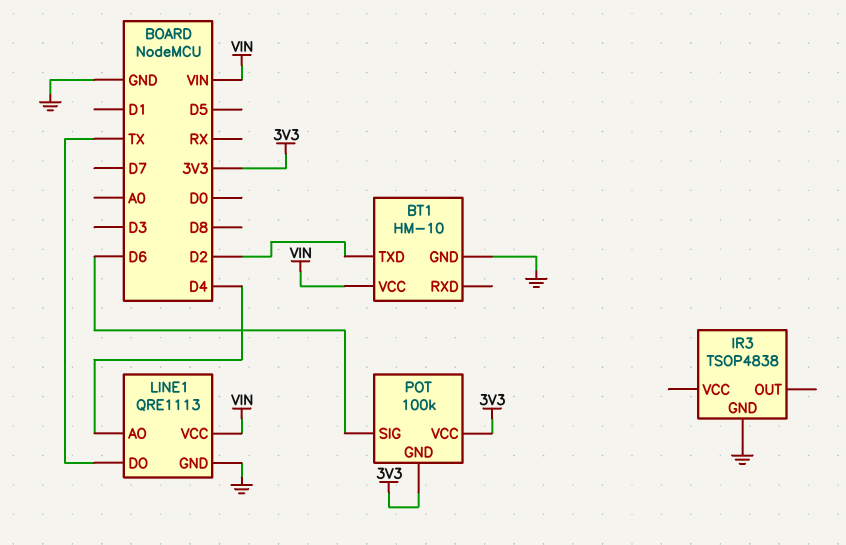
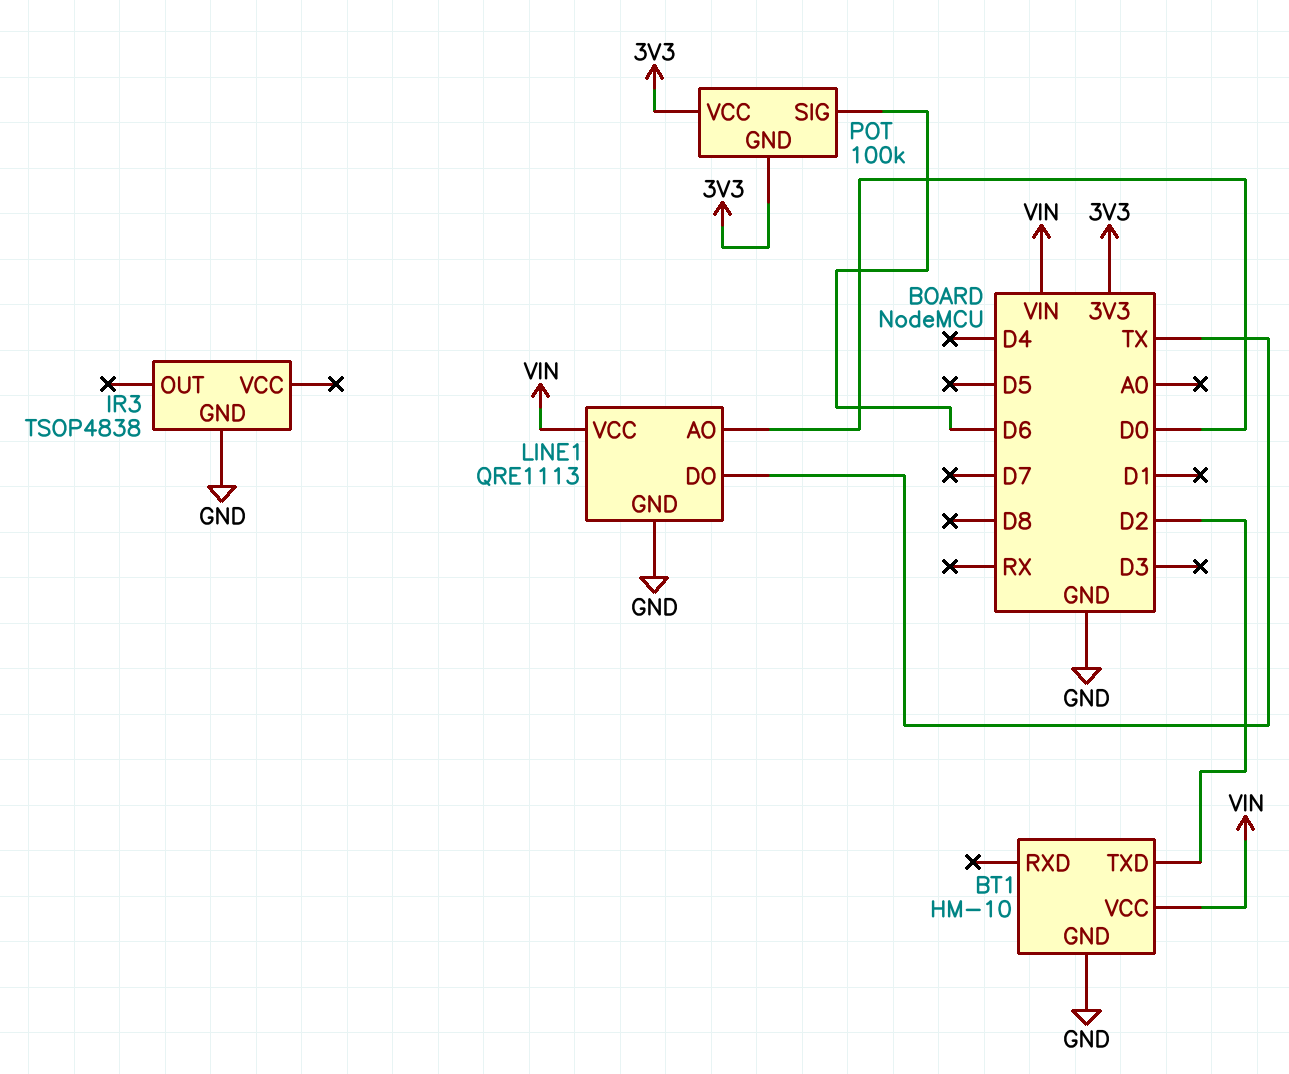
LINE1 pin AO: D4 -> D0

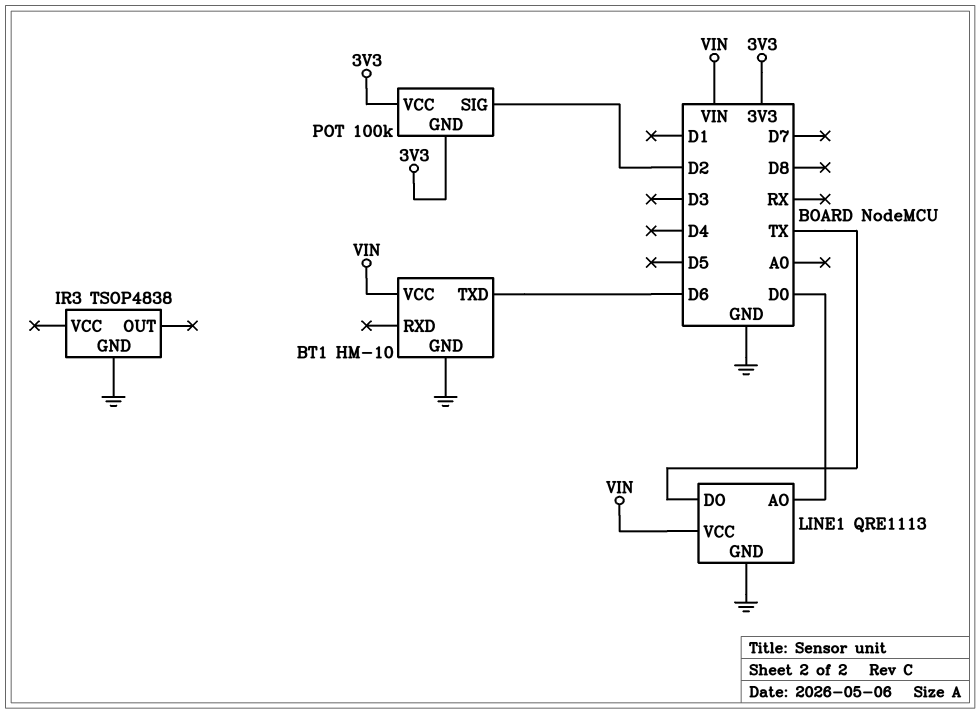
BT1 pin TXD: D2 -> D6
POT pin SIG: D6 -> D2

